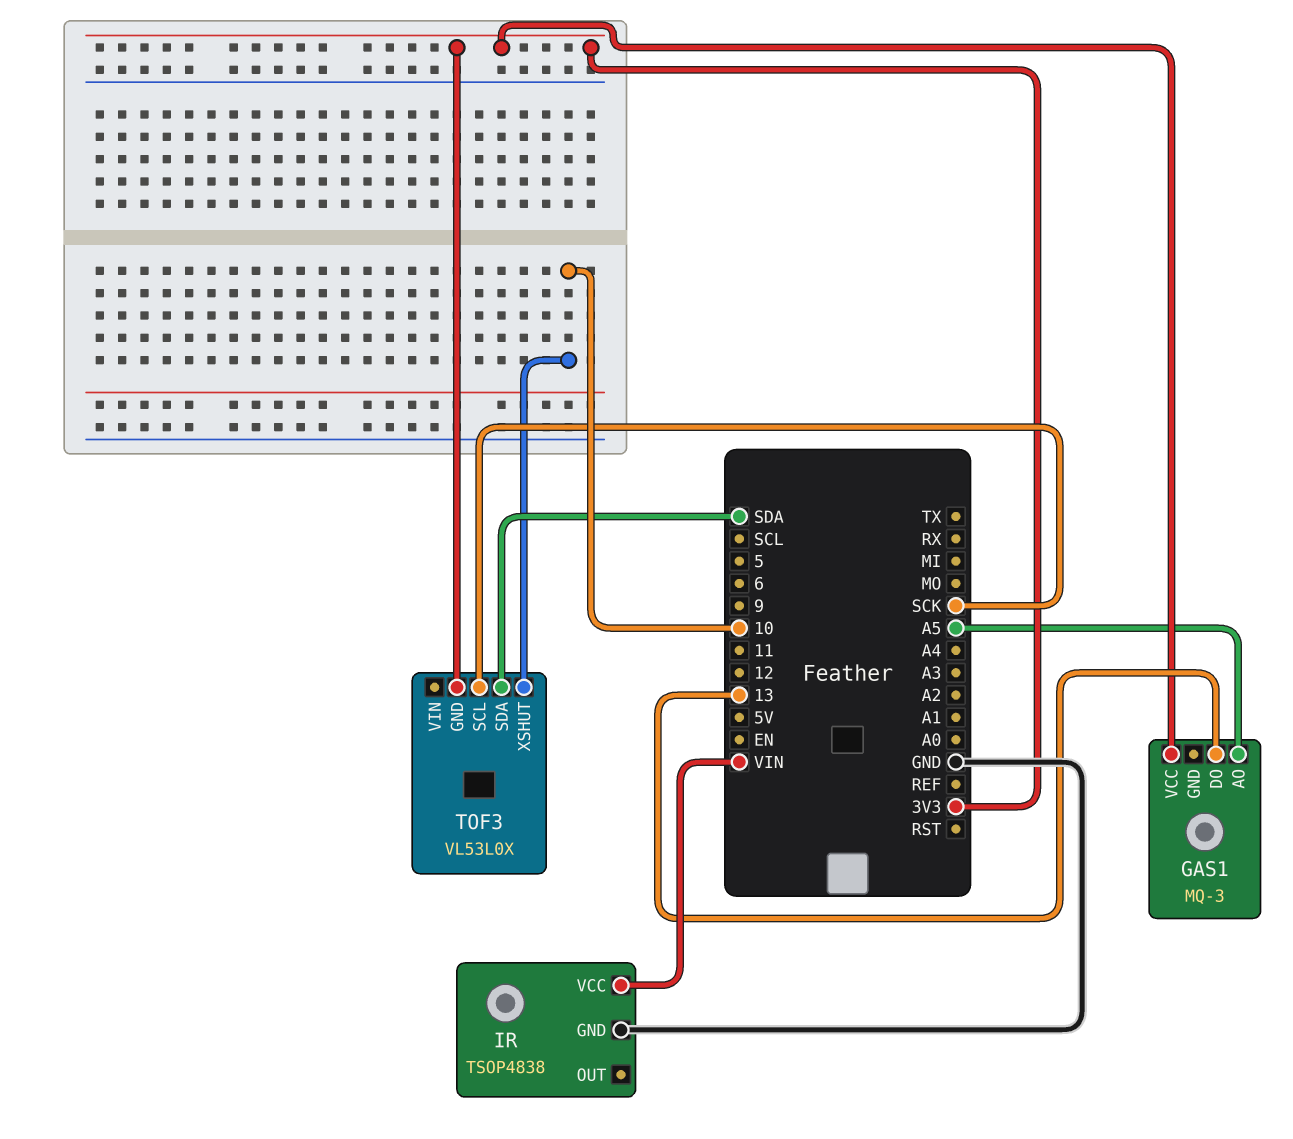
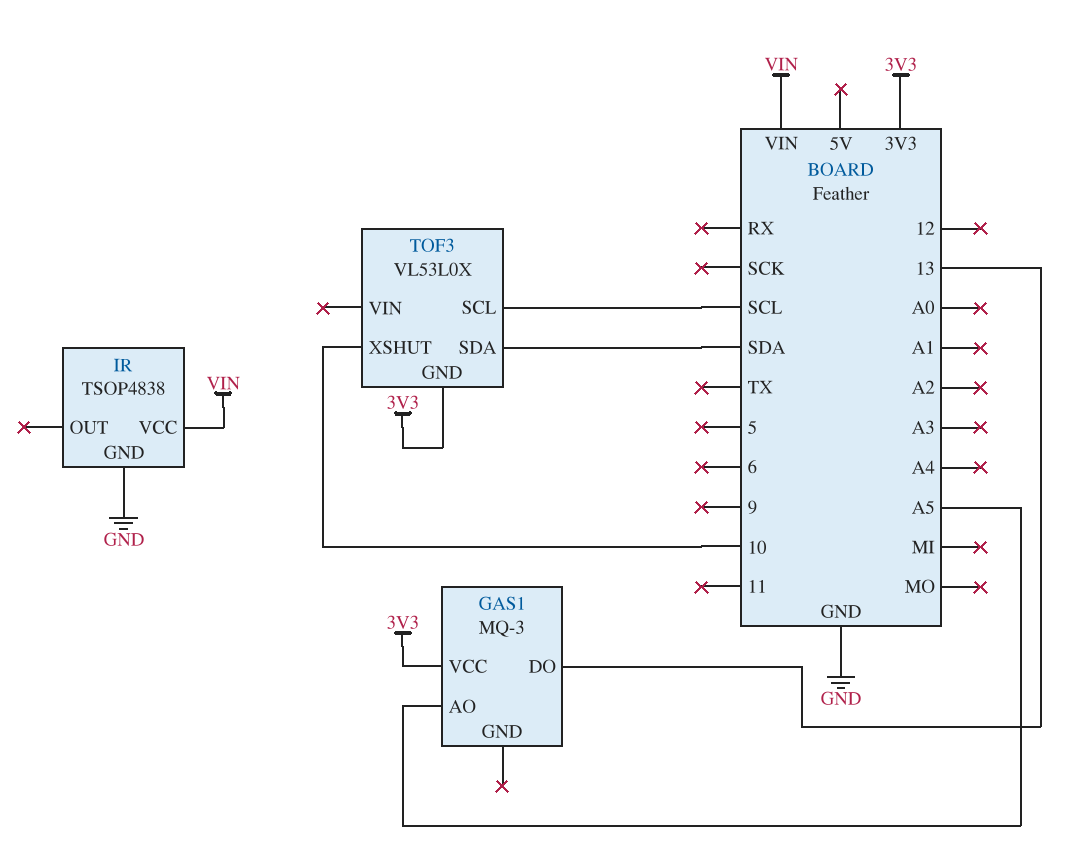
TOF3 pin SCL: SCK -> SCL

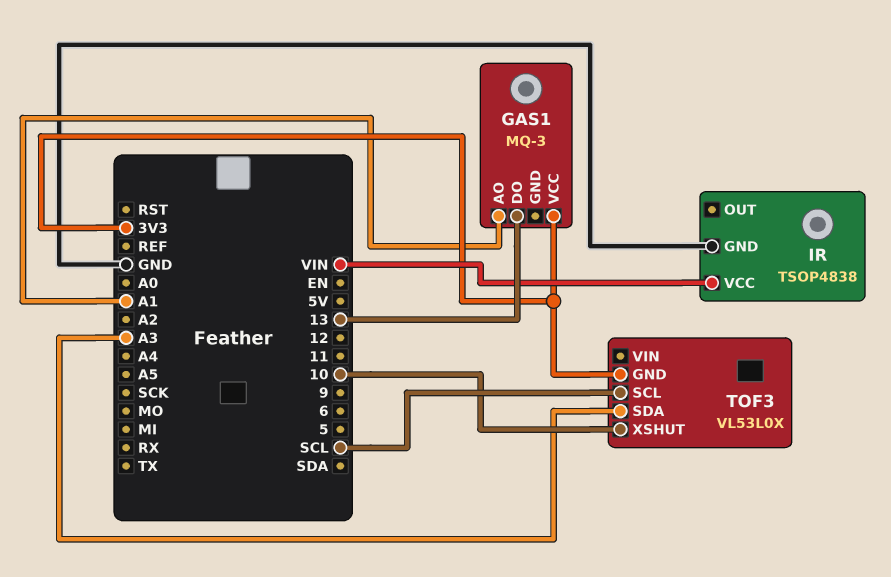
GAS1 pin AO: A5 -> A1
TOF3 pin SDA: SDA -> A3

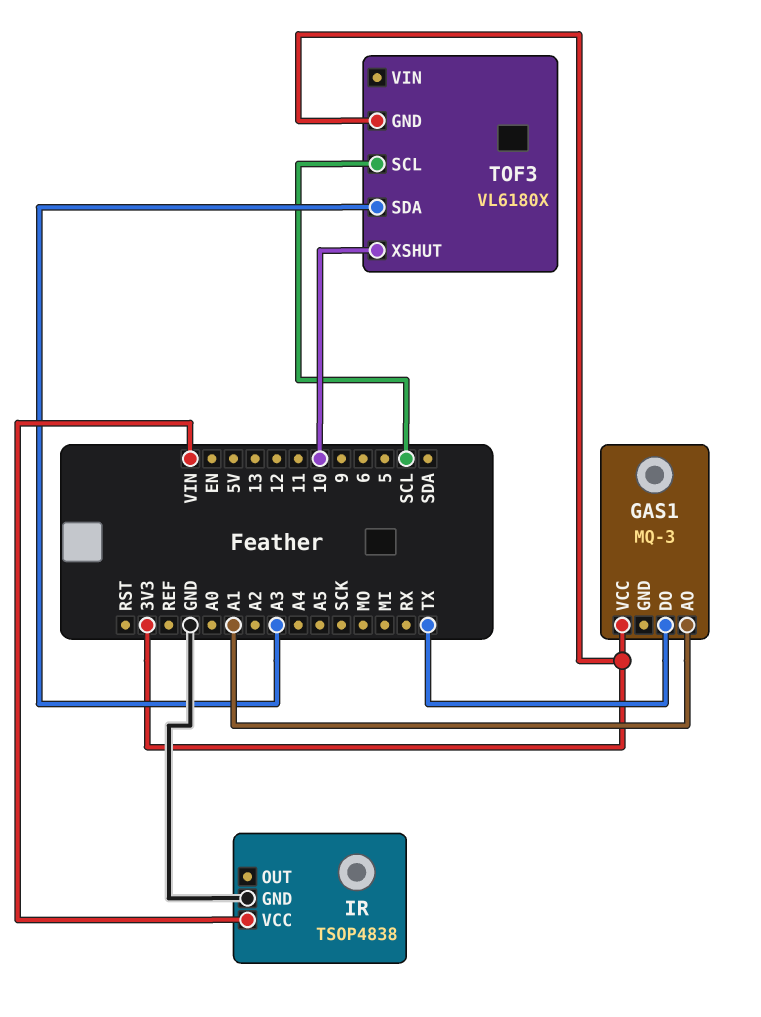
GAS1 pin DO: 13 -> TX
TOF3: VL53L0X -> VL6180X

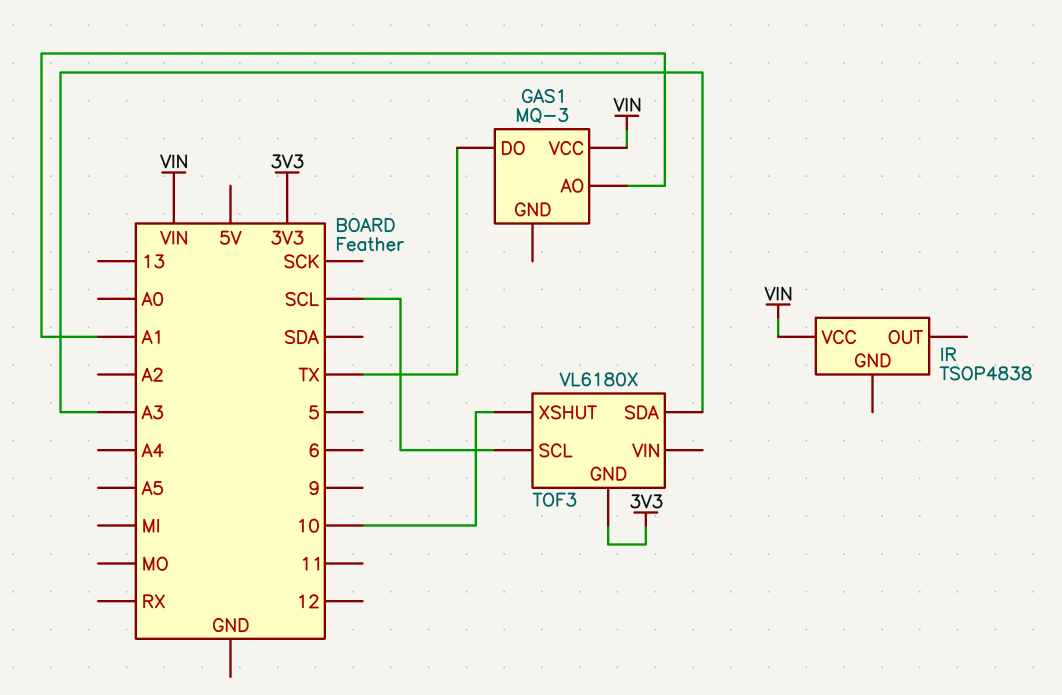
GAS1 pin VCC: 3V3 -> VIN
IR pin GND: GND -> none

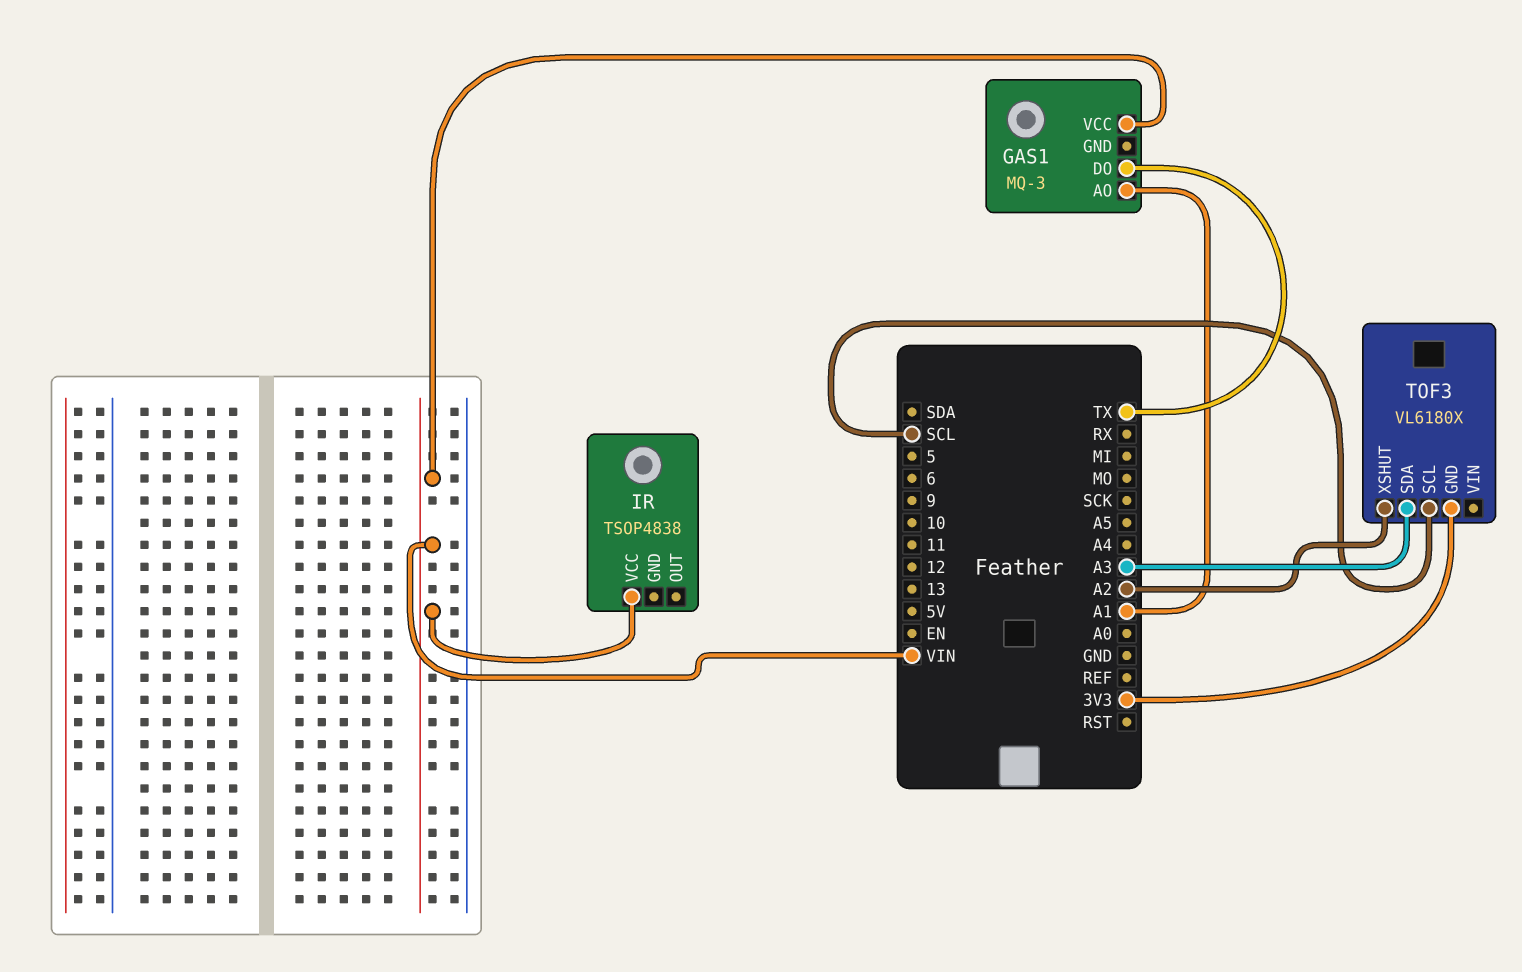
TOF3 pin XSHUT: 10 -> A2

